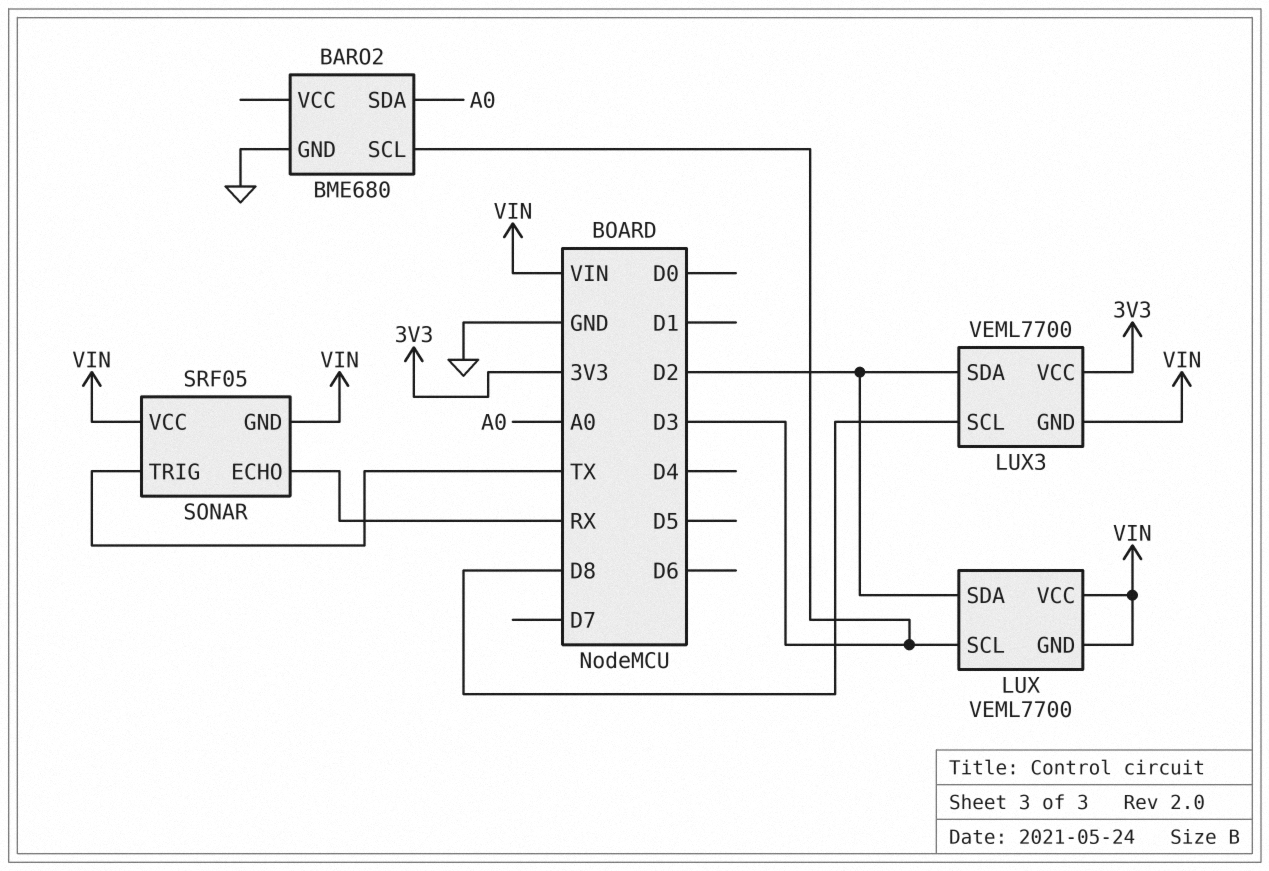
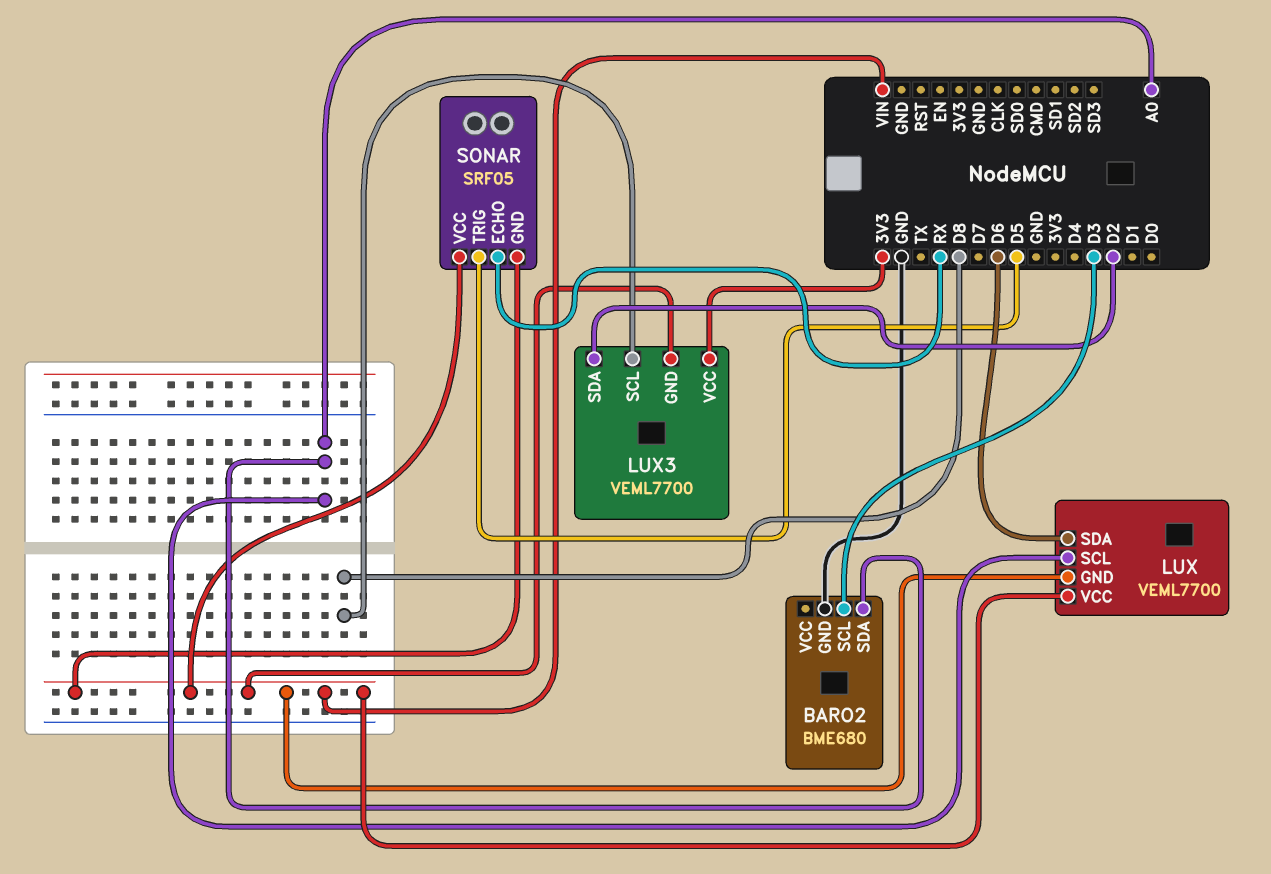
LUX pin SCL: D3 -> A0
LUX pin SDA: D2 -> D6
SONAR pin TRIG: TX -> D5

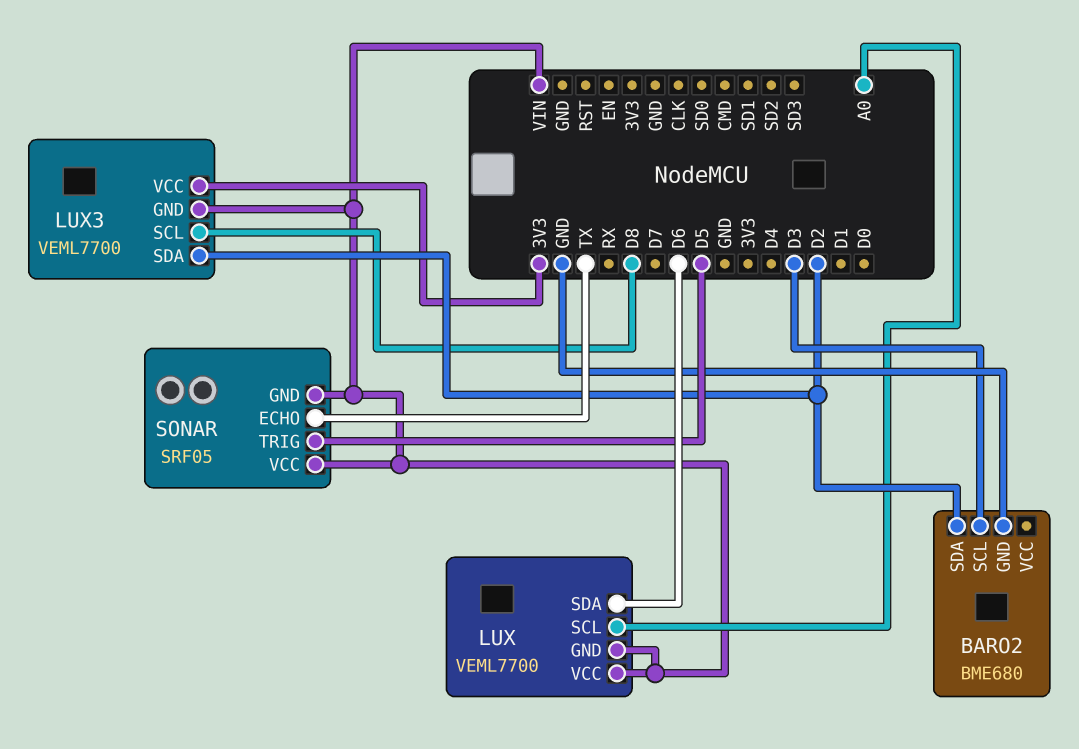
BARO2 pin SDA: A0 -> D2
SONAR pin ECHO: RX -> TX

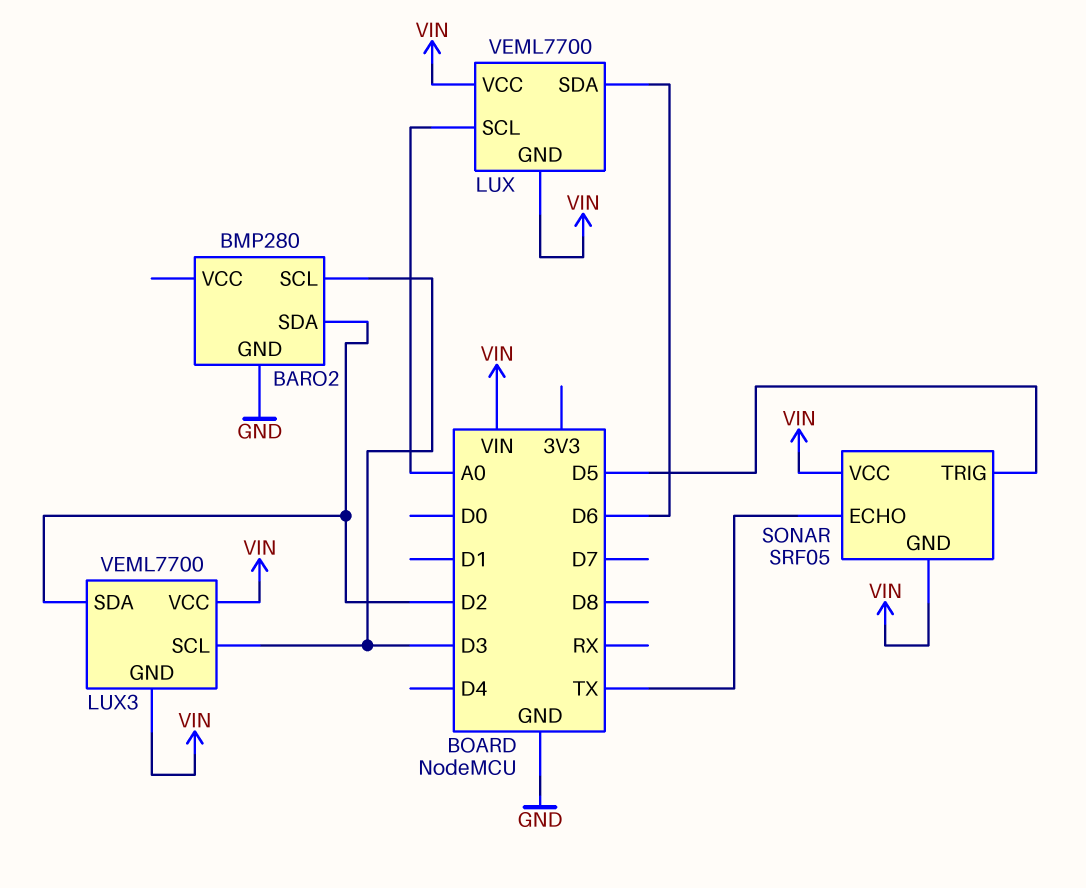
BARO2: BME680 -> BMP280
LUX3 pin SCL: D8 -> D3
LUX3 pin VCC: 3V3 -> VIN

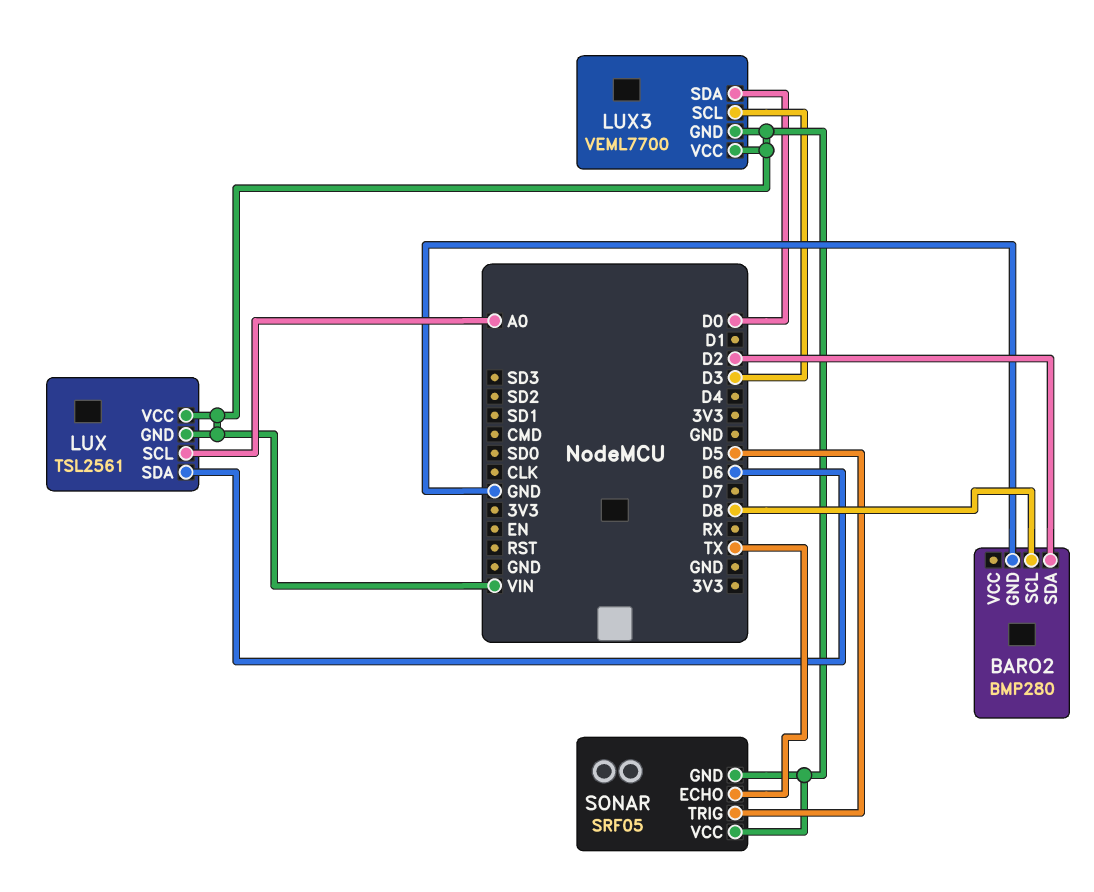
BARO2 pin SCL: D3 -> D8
LUX: VEML7700 -> TSL2561
LUX3 pin SDA: D2 -> D0

